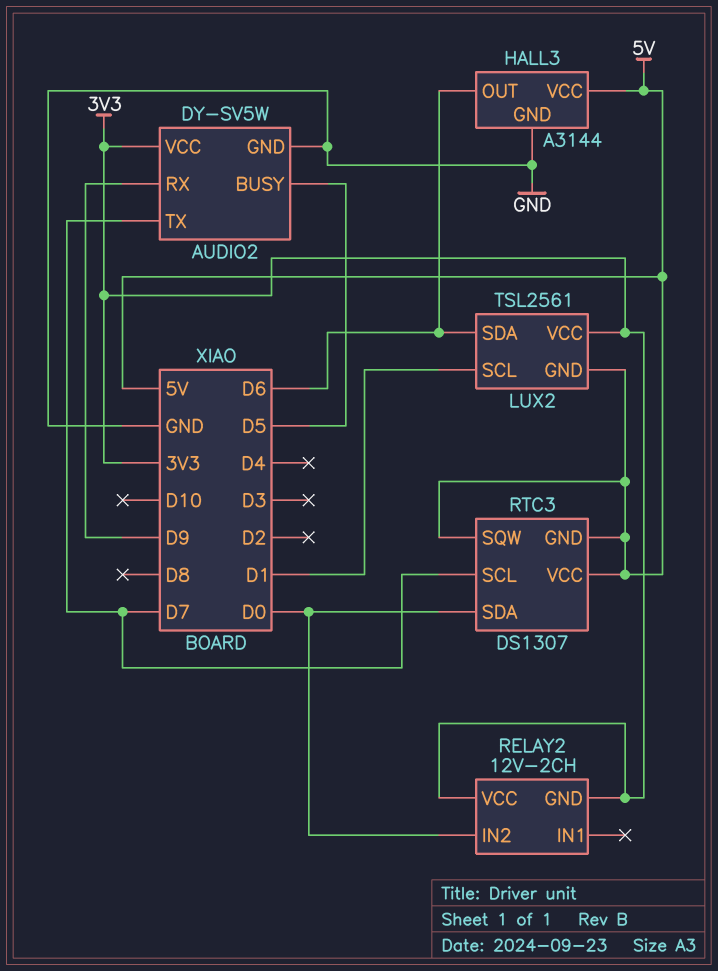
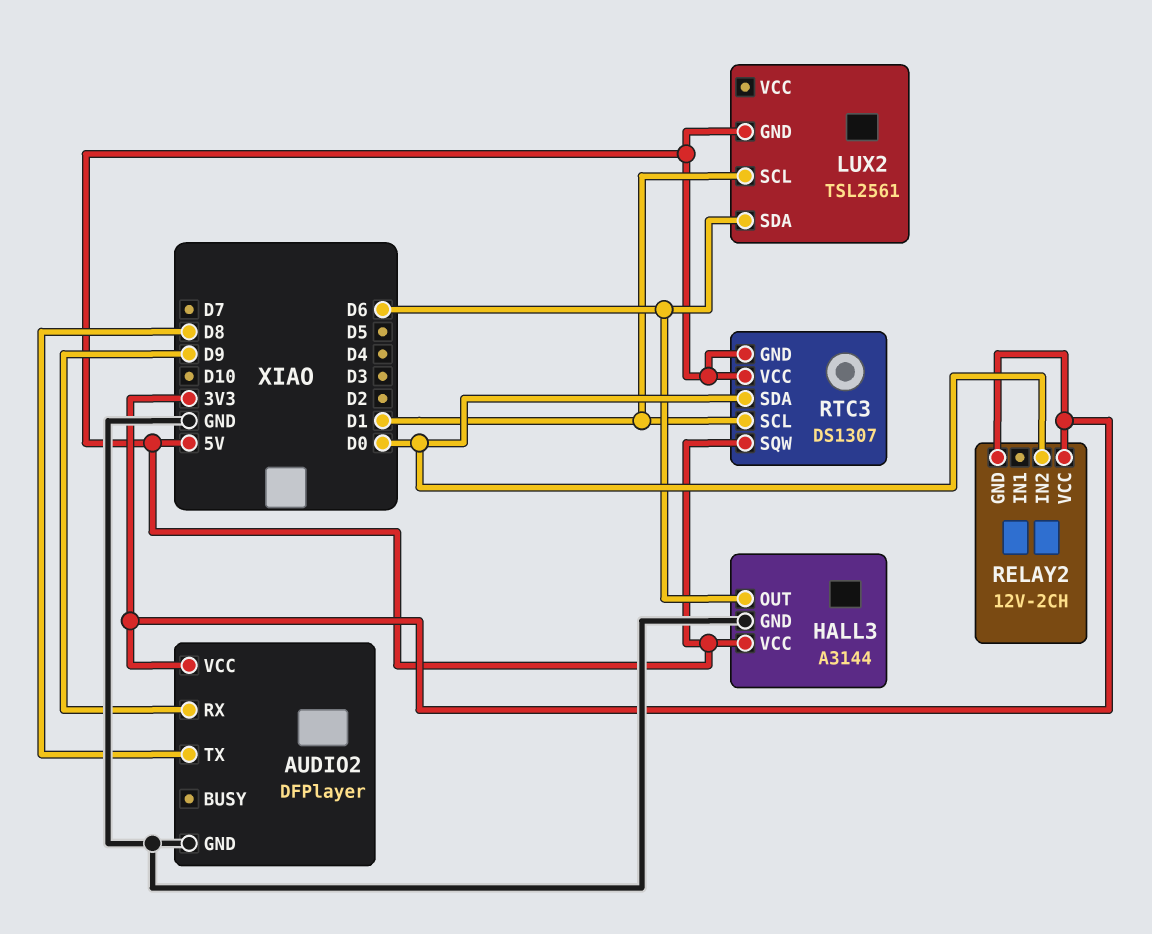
AUDIO2: DY-SV5W -> DFPlayer
AUDIO2 pin BUSY: D5 -> none
AUDIO2 pin TX: D7 -> D8
LUX2 pin VCC: 3V3 -> none
RTC3 pin SCL: D7 -> D1

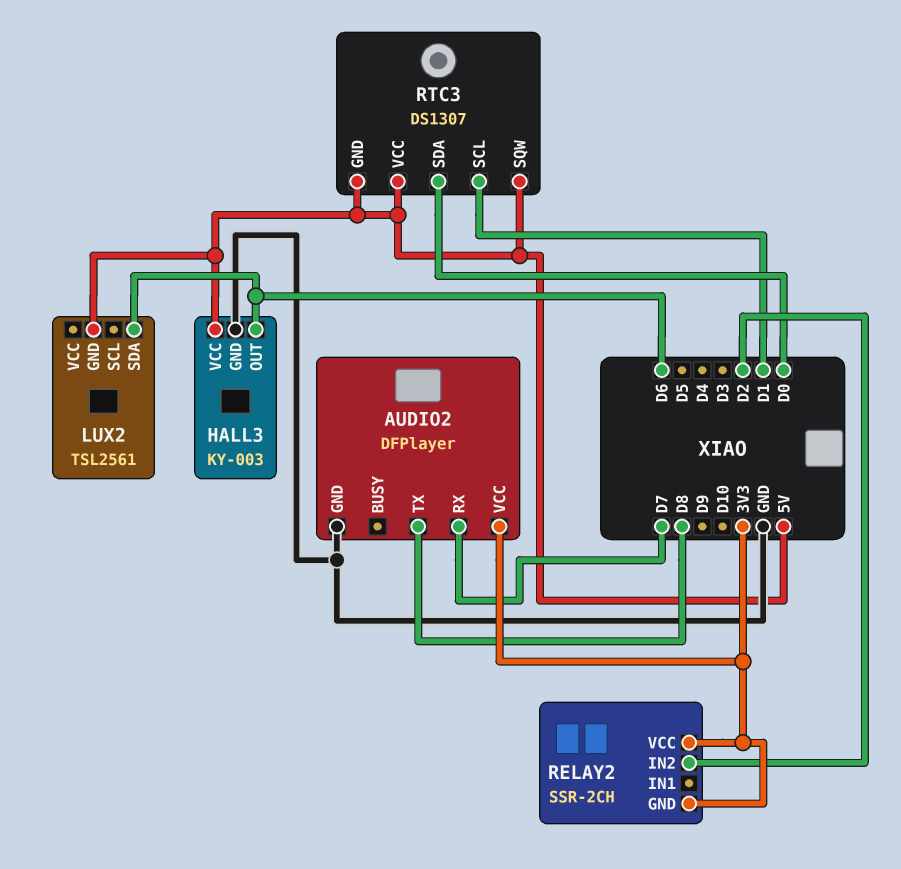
AUDIO2 pin RX: D9 -> D7
HALL3: A3144 -> KY-003
LUX2 pin SCL: D1 -> none
RELAY2: 12V-2CH -> SSR-2CH
RELAY2 pin IN2: D0 -> D2

